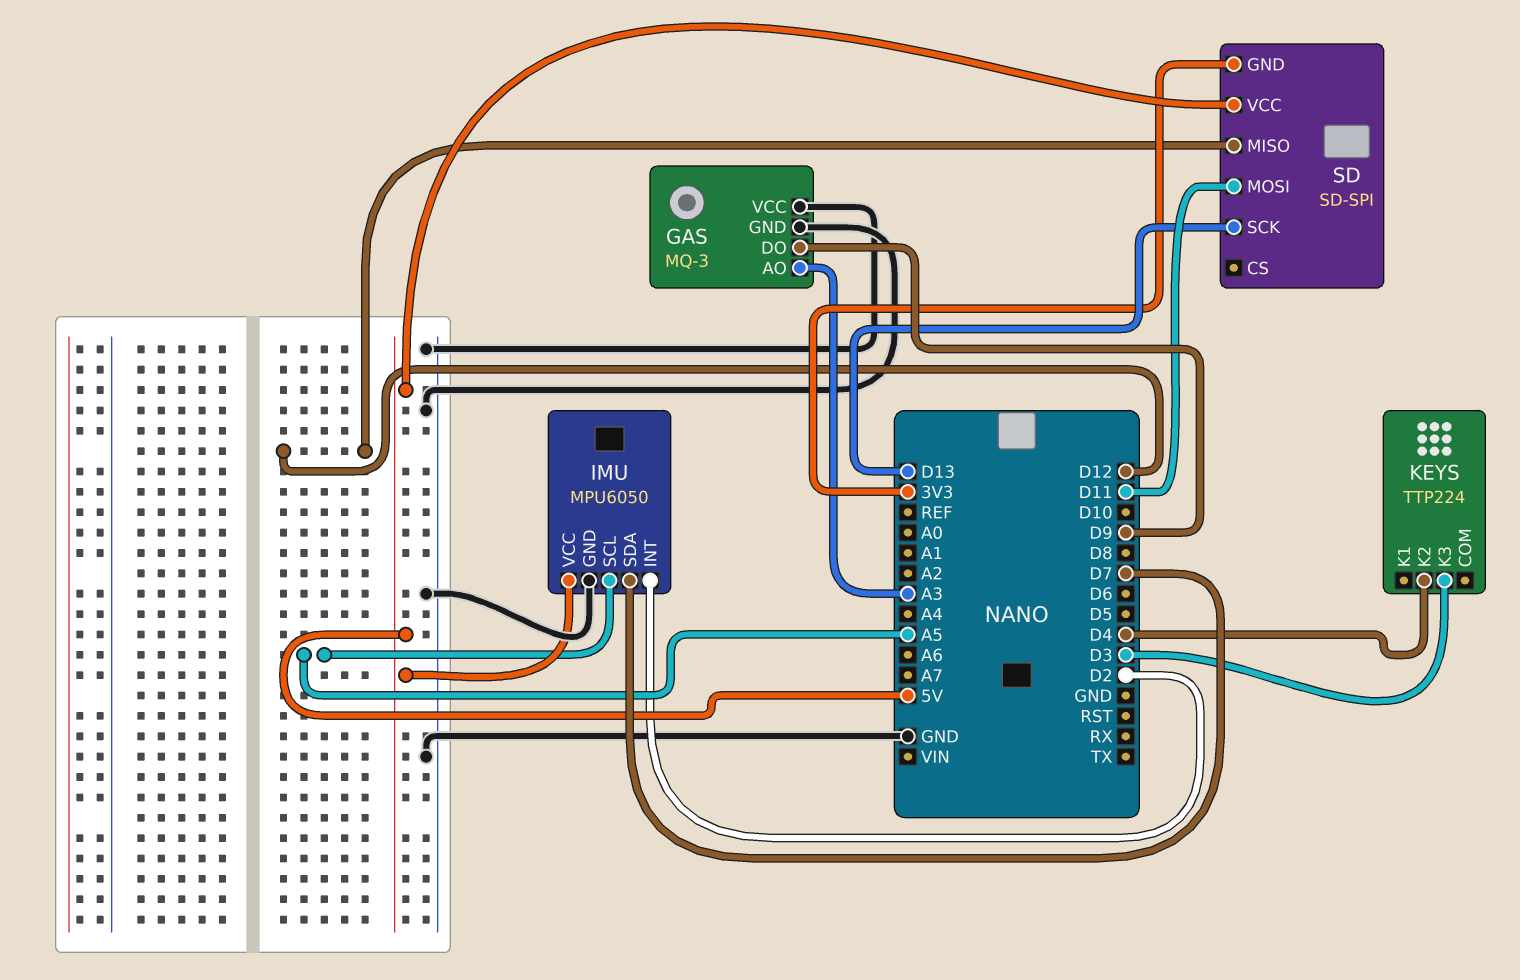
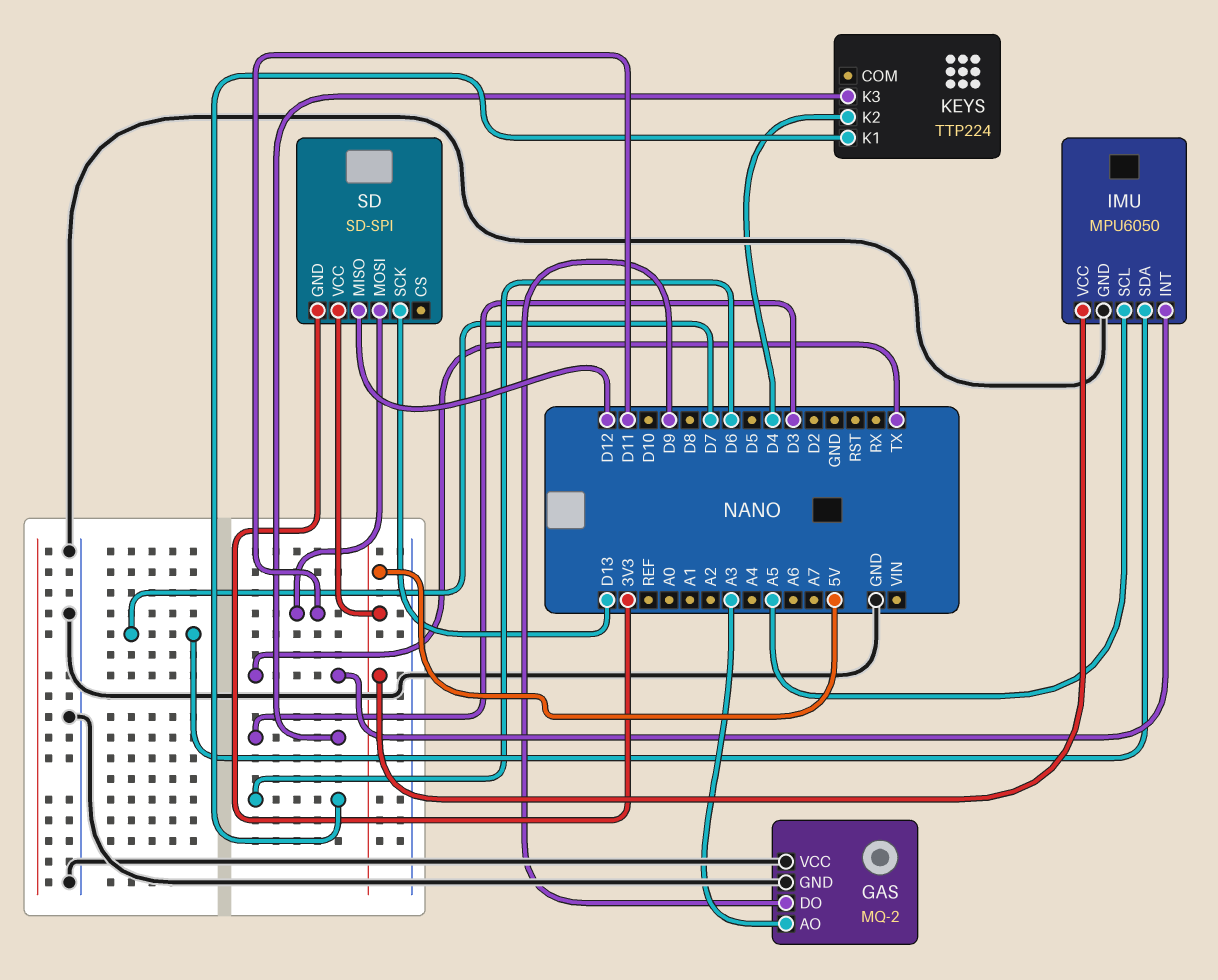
GAS: MQ-3 -> MQ-2
IMU pin INT: D2 -> TX
KEYS pin K1: none -> D6

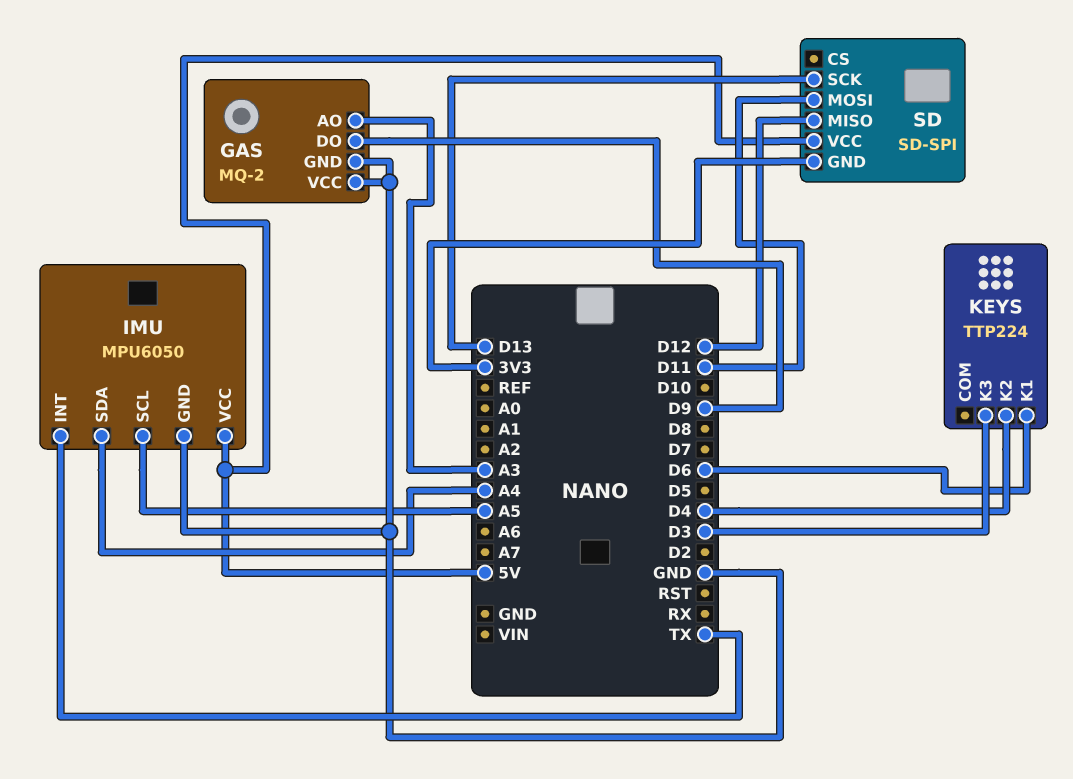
IMU pin SDA: D7 -> A4

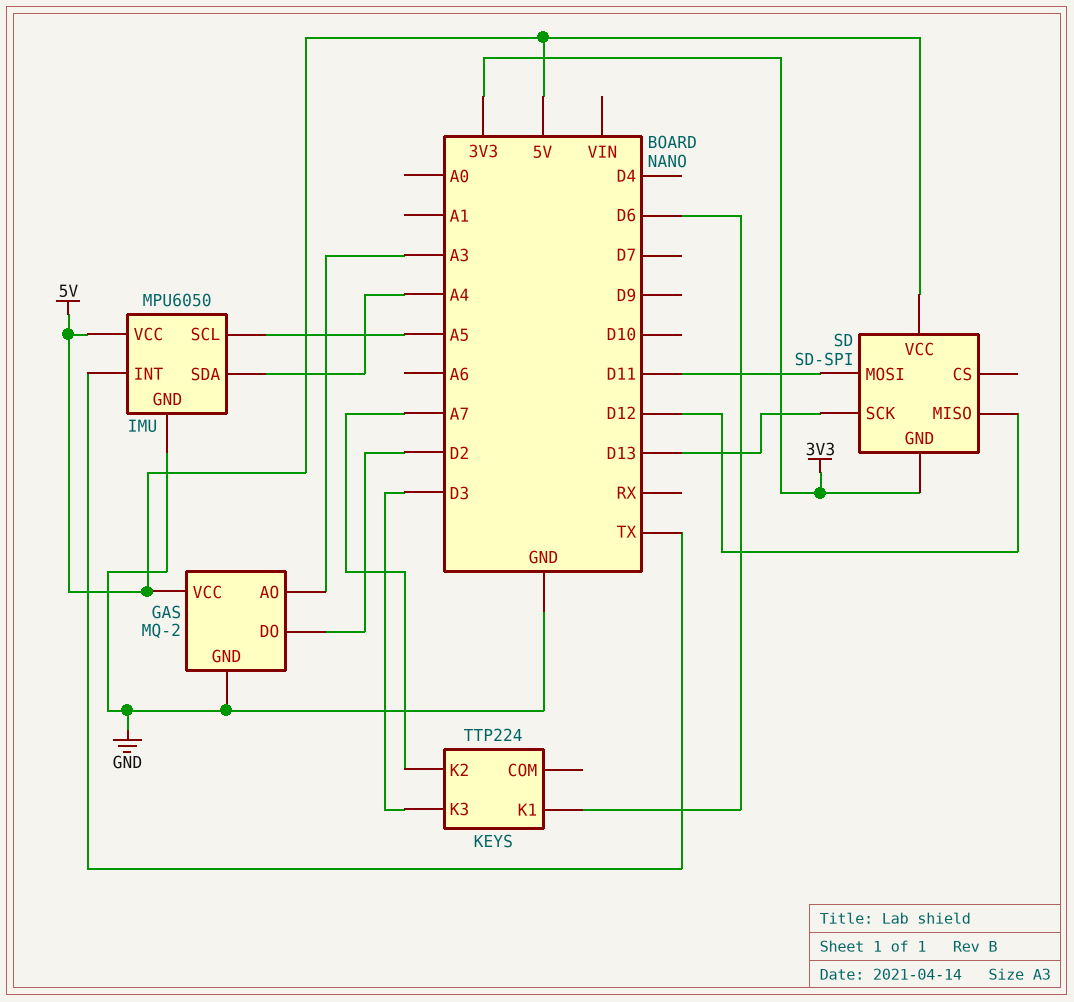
GAS pin DO: D9 -> D2
GAS pin VCC: GND -> 5V
KEYS pin K2: D4 -> A7

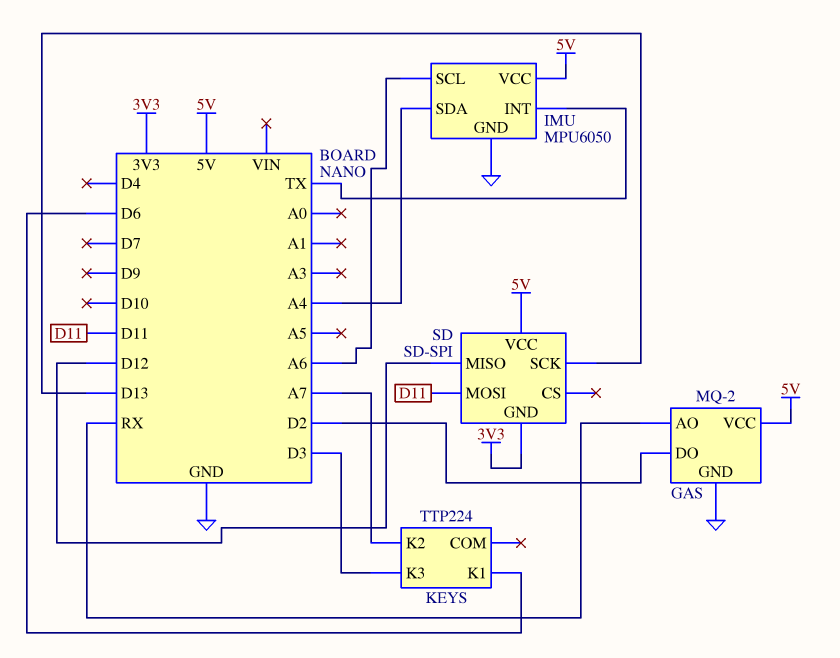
GAS pin AO: A3 -> RX
IMU pin SCL: A5 -> A6

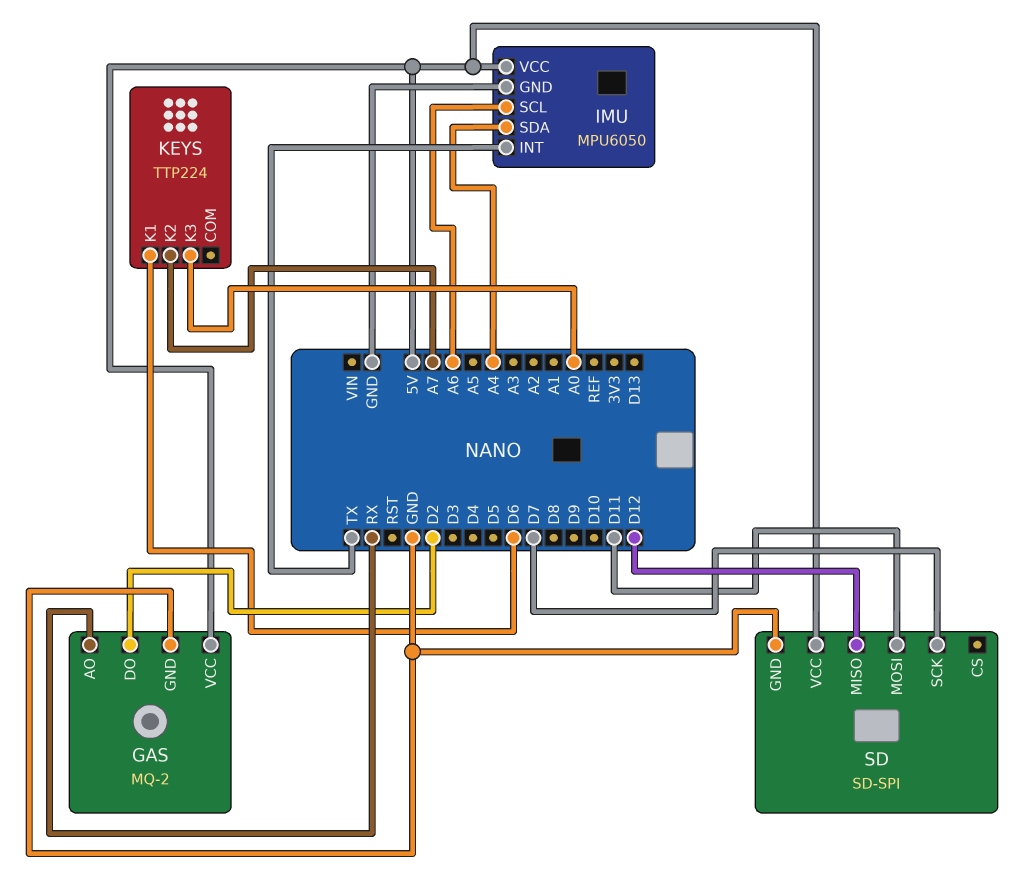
KEYS pin K3: D3 -> A0
SD pin GND: 3V3 -> GND
SD pin SCK: D13 -> D7

